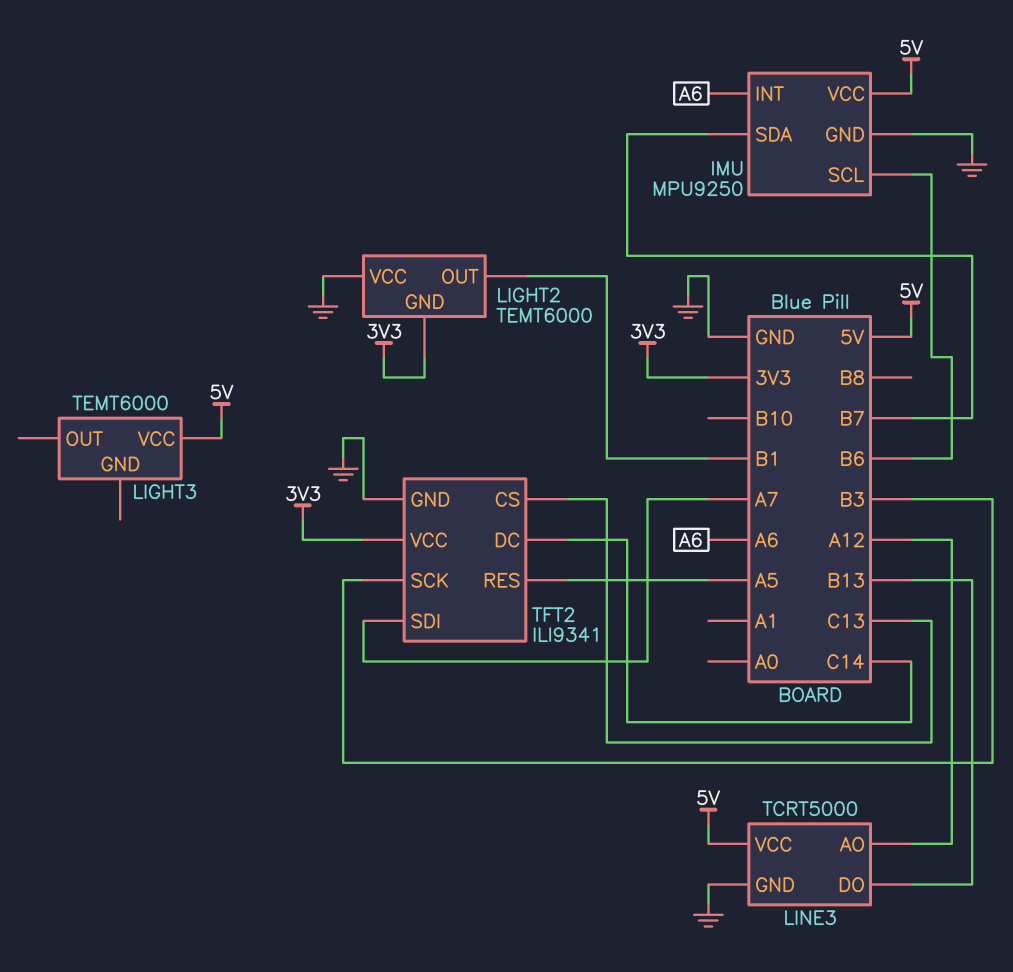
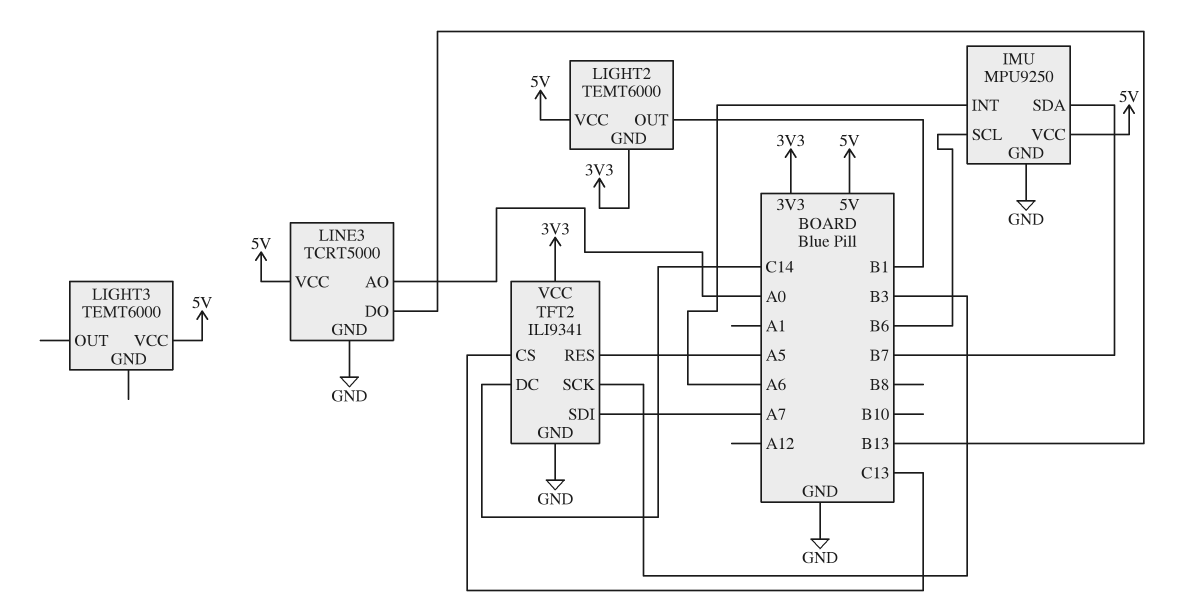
LIGHT2 pin VCC: GND -> 5V
LINE3 pin AO: A12 -> A0

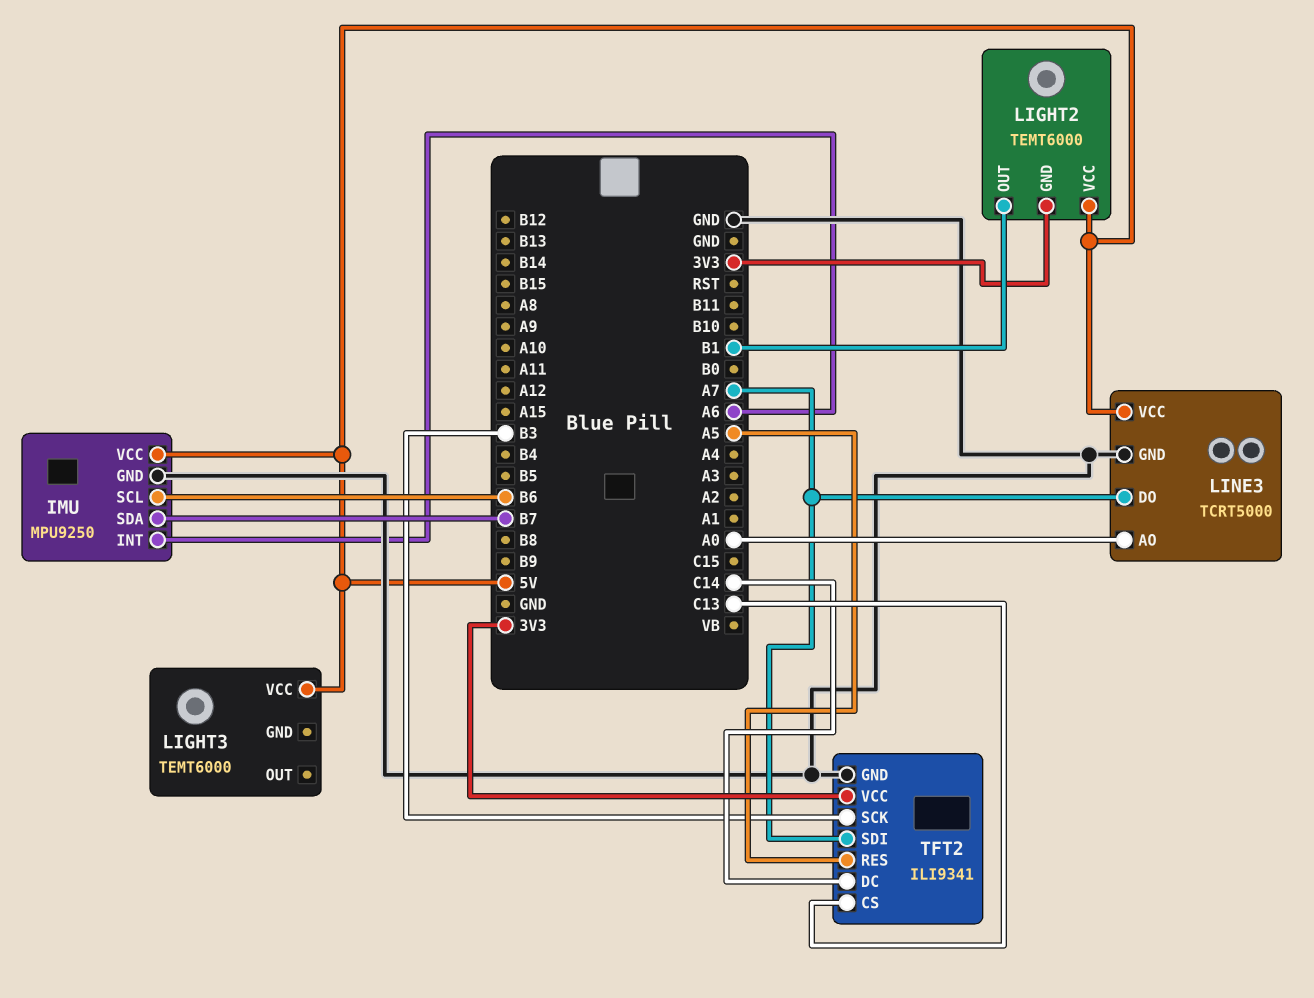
LINE3 pin DO: B13 -> A7

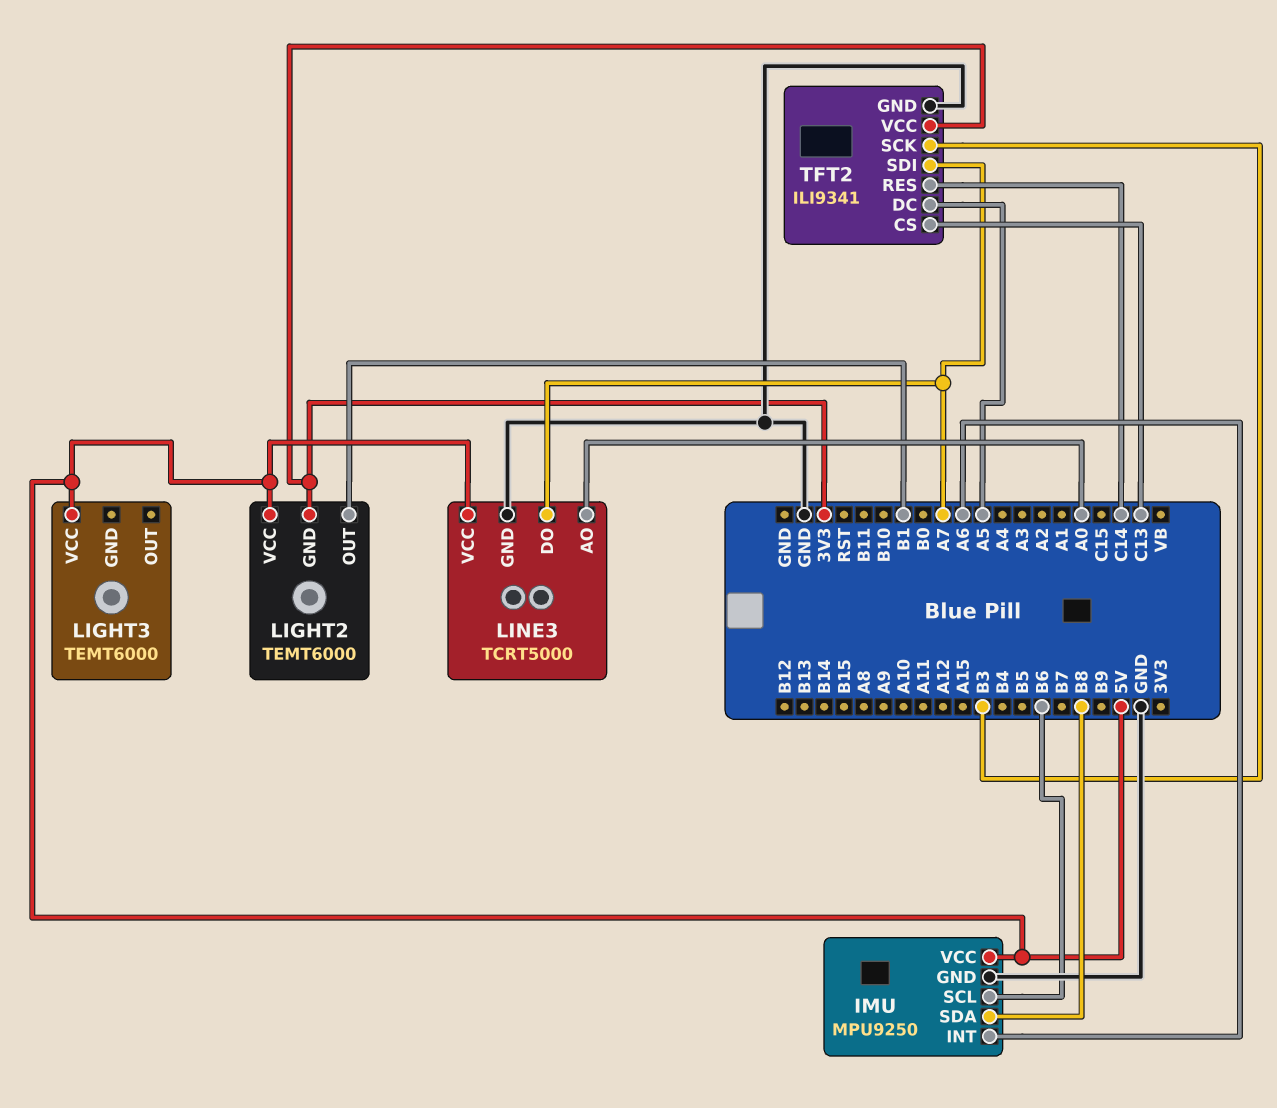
IMU pin SDA: B7 -> B8
TFT2 pin DC: C14 -> A5
TFT2 pin RES: A5 -> C14

